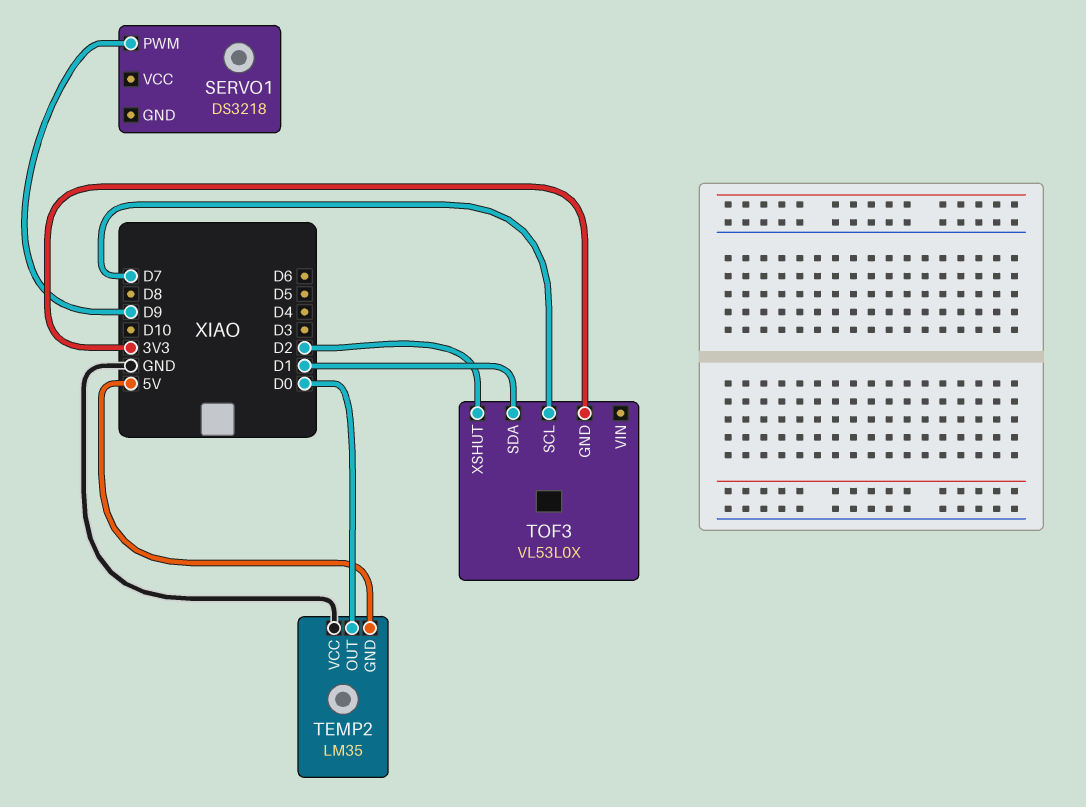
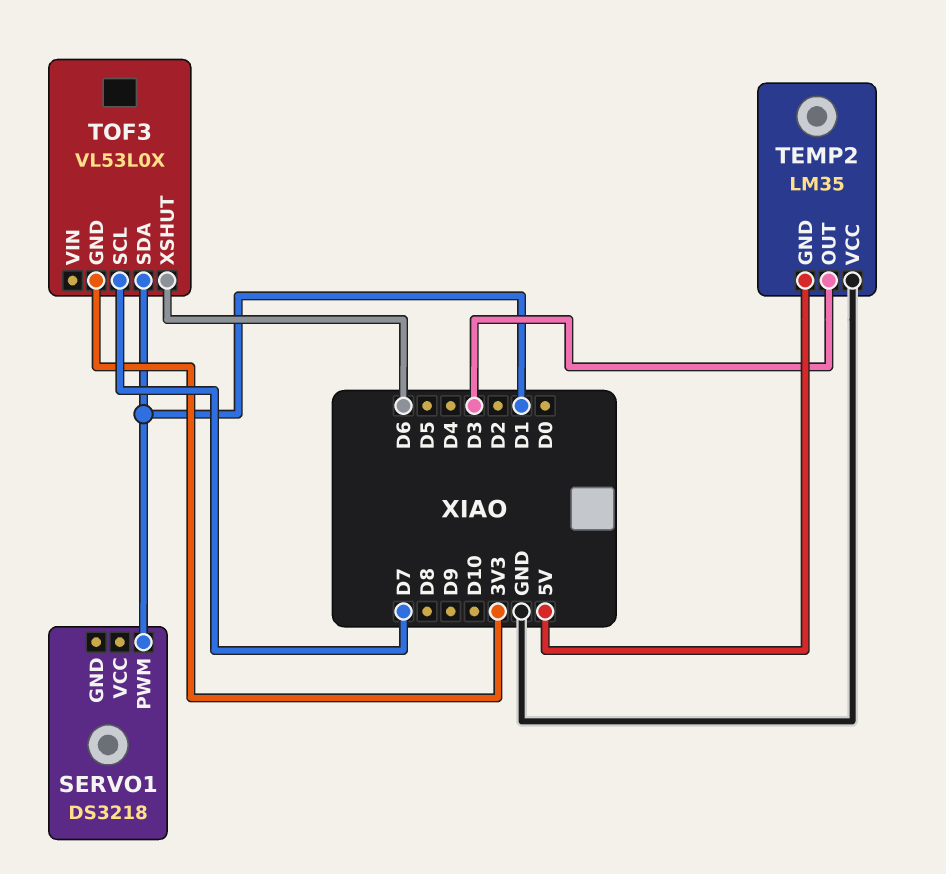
SERVO1 pin PWM: D9 -> D1
TEMP2 pin OUT: D0 -> D3
TOF3 pin XSHUT: D2 -> D6

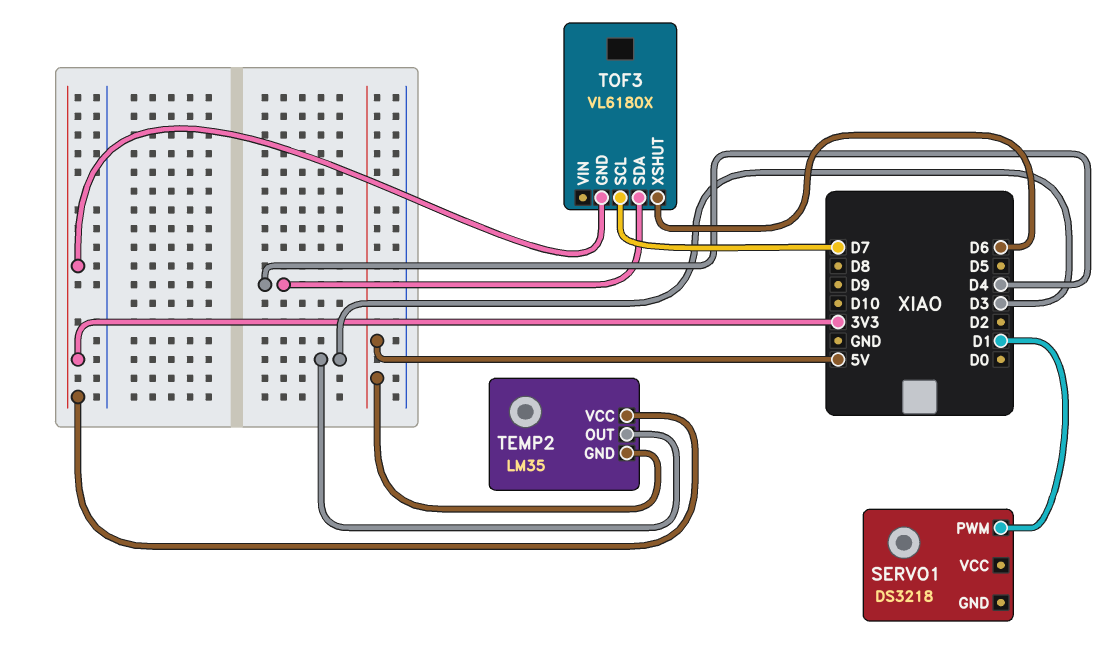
TEMP2 pin VCC: GND -> 3V3
TOF3: VL53L0X -> VL6180X
TOF3 pin SDA: D1 -> D4

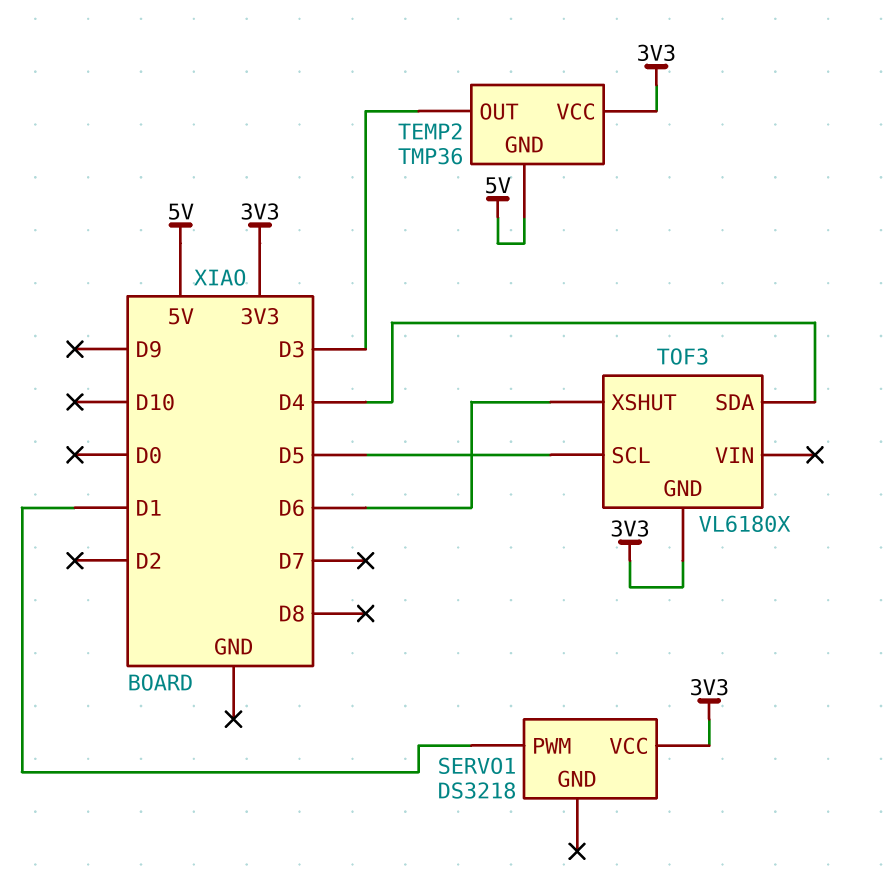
SERVO1 pin VCC: none -> 3V3
TEMP2: LM35 -> TMP36
TOF3 pin SCL: D7 -> D5

